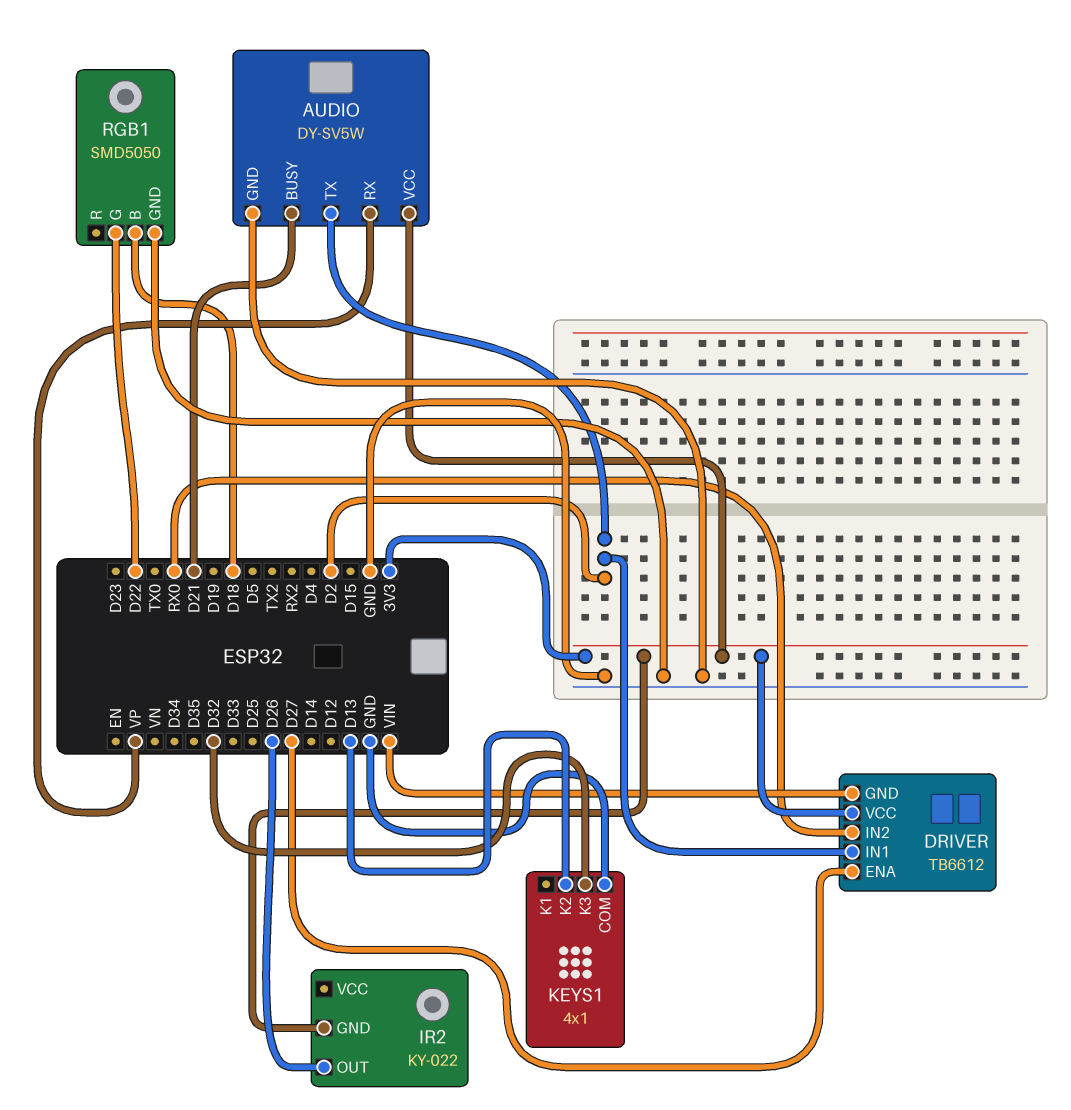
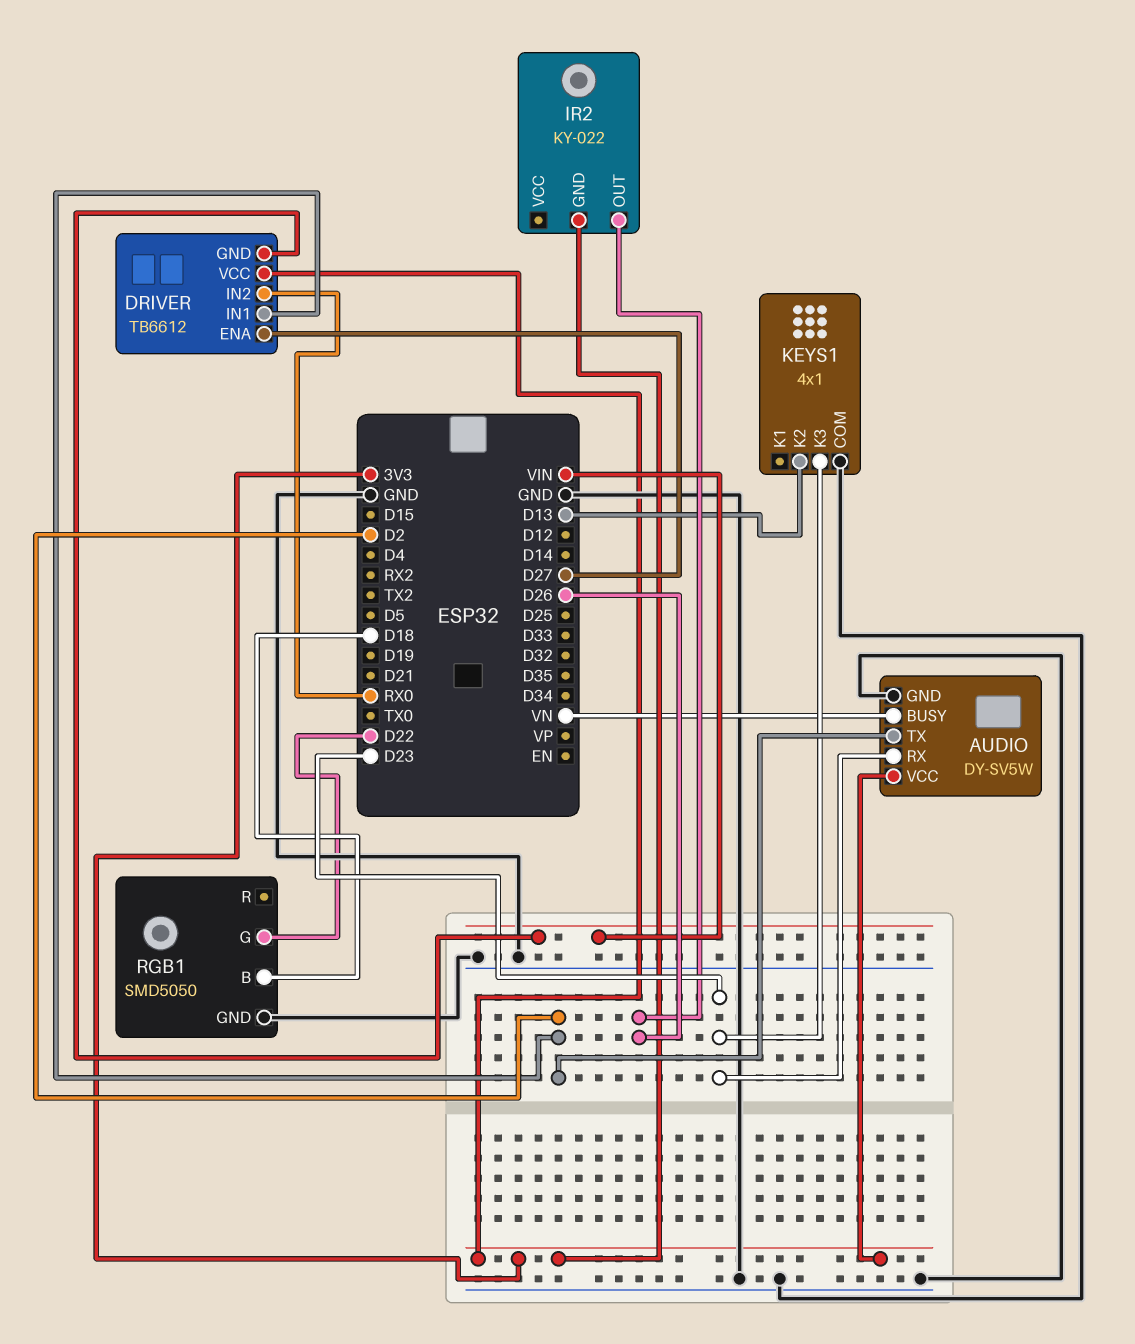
AUDIO pin BUSY: D21 -> VN
AUDIO pin RX: VP -> D23
KEYS1 pin K3: D32 -> D23

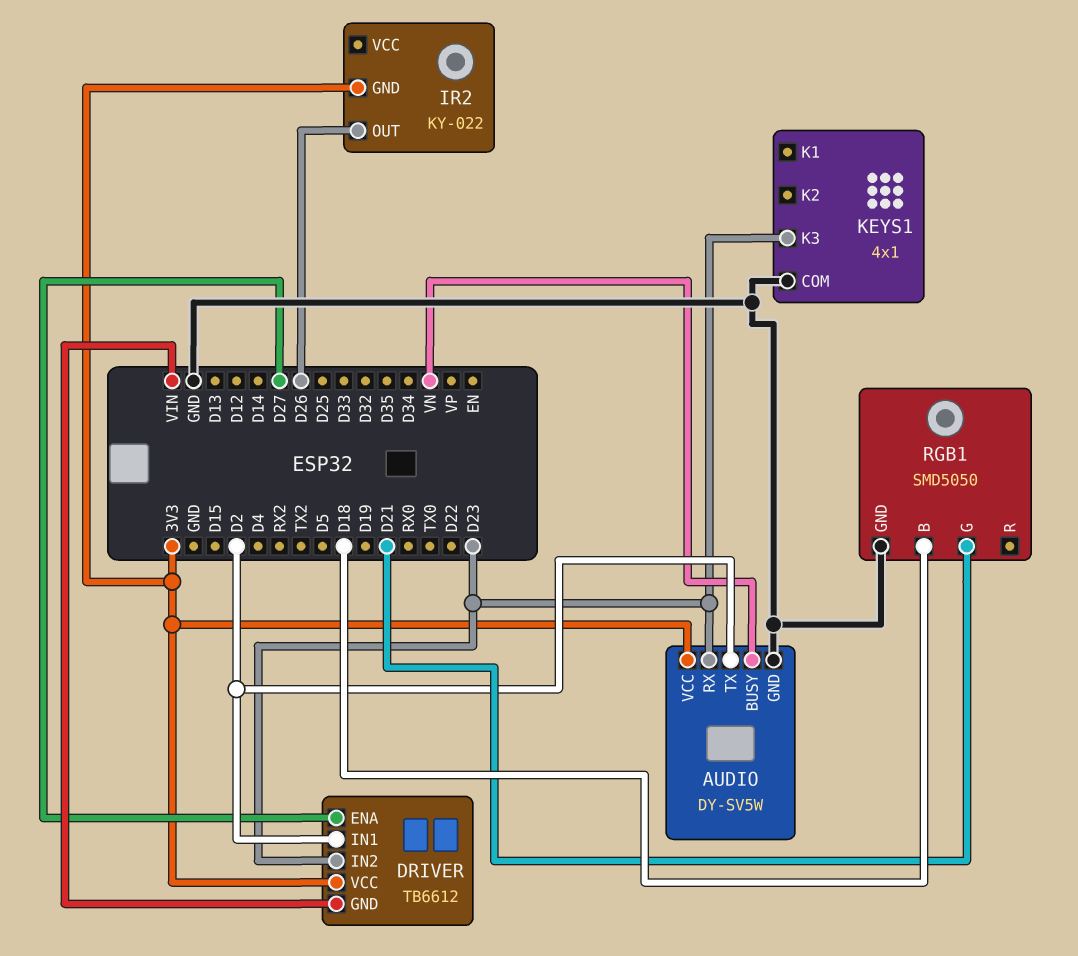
DRIVER pin IN2: RX0 -> D23
KEYS1 pin K2: D13 -> none
RGB1 pin G: D22 -> D21

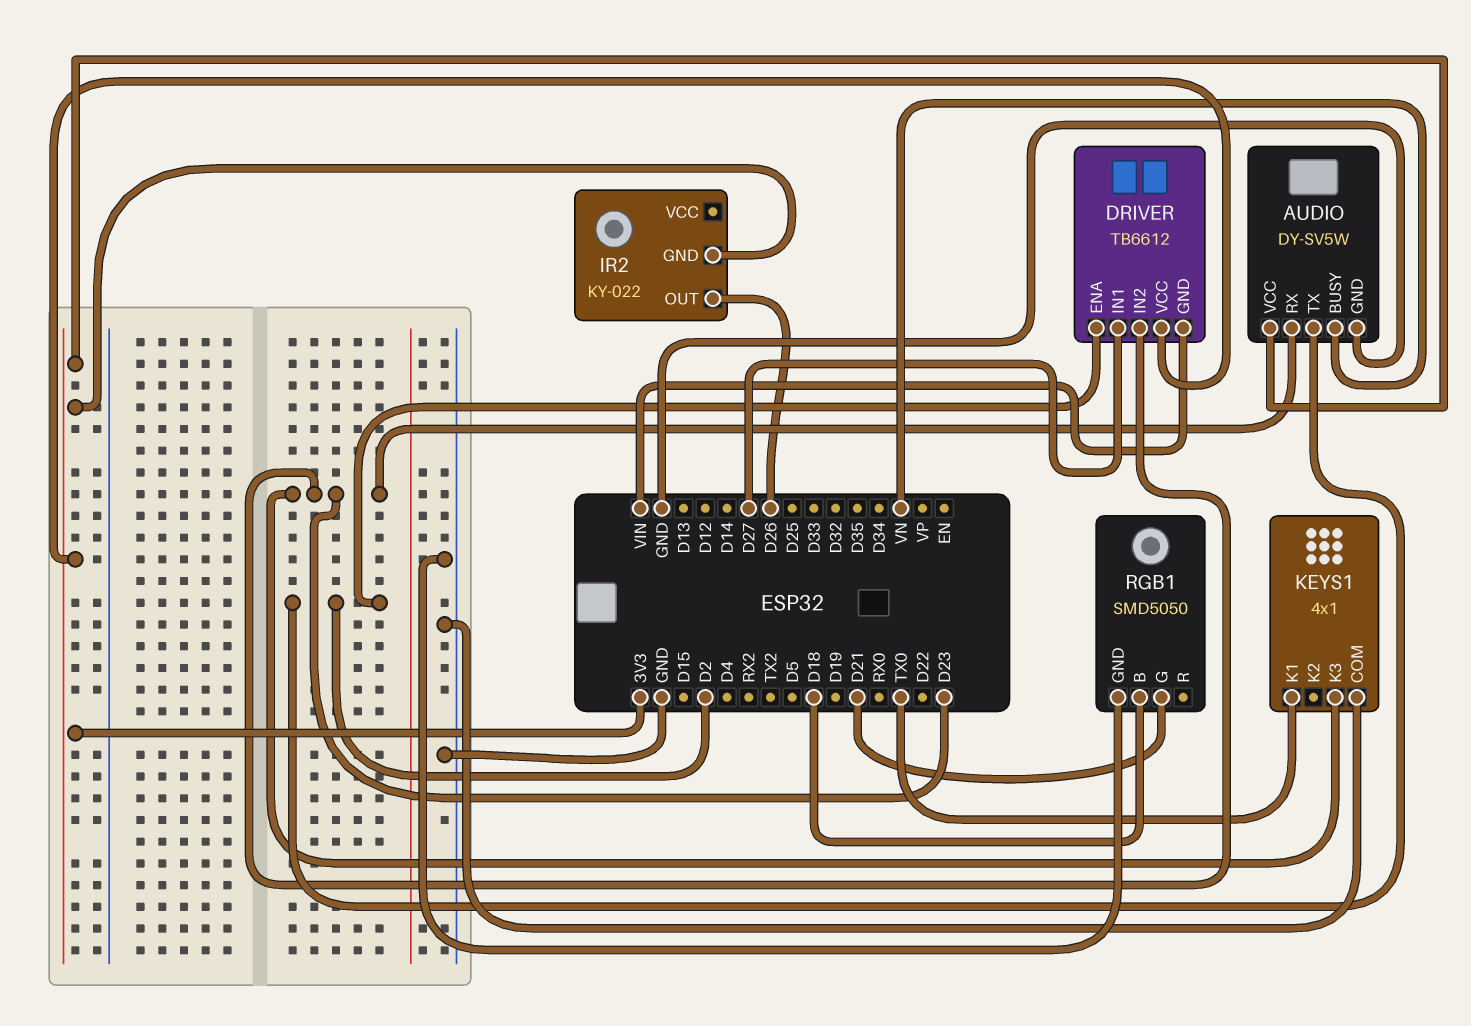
DRIVER pin ENA: D27 -> D2
DRIVER pin IN1: D2 -> D27
KEYS1 pin K1: none -> TX0

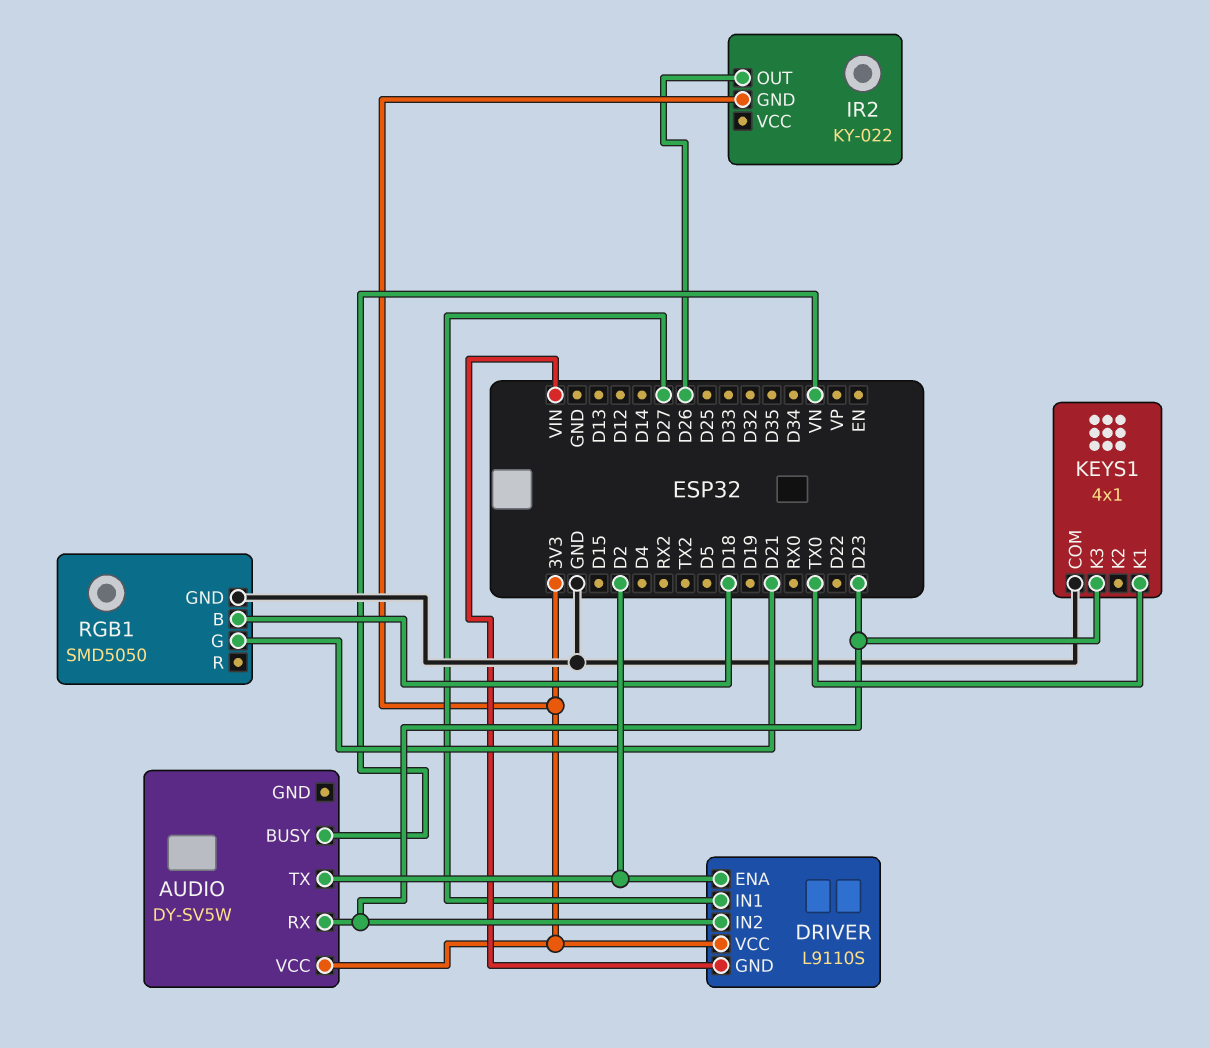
AUDIO pin GND: GND -> none
DRIVER: TB6612 -> L9110S

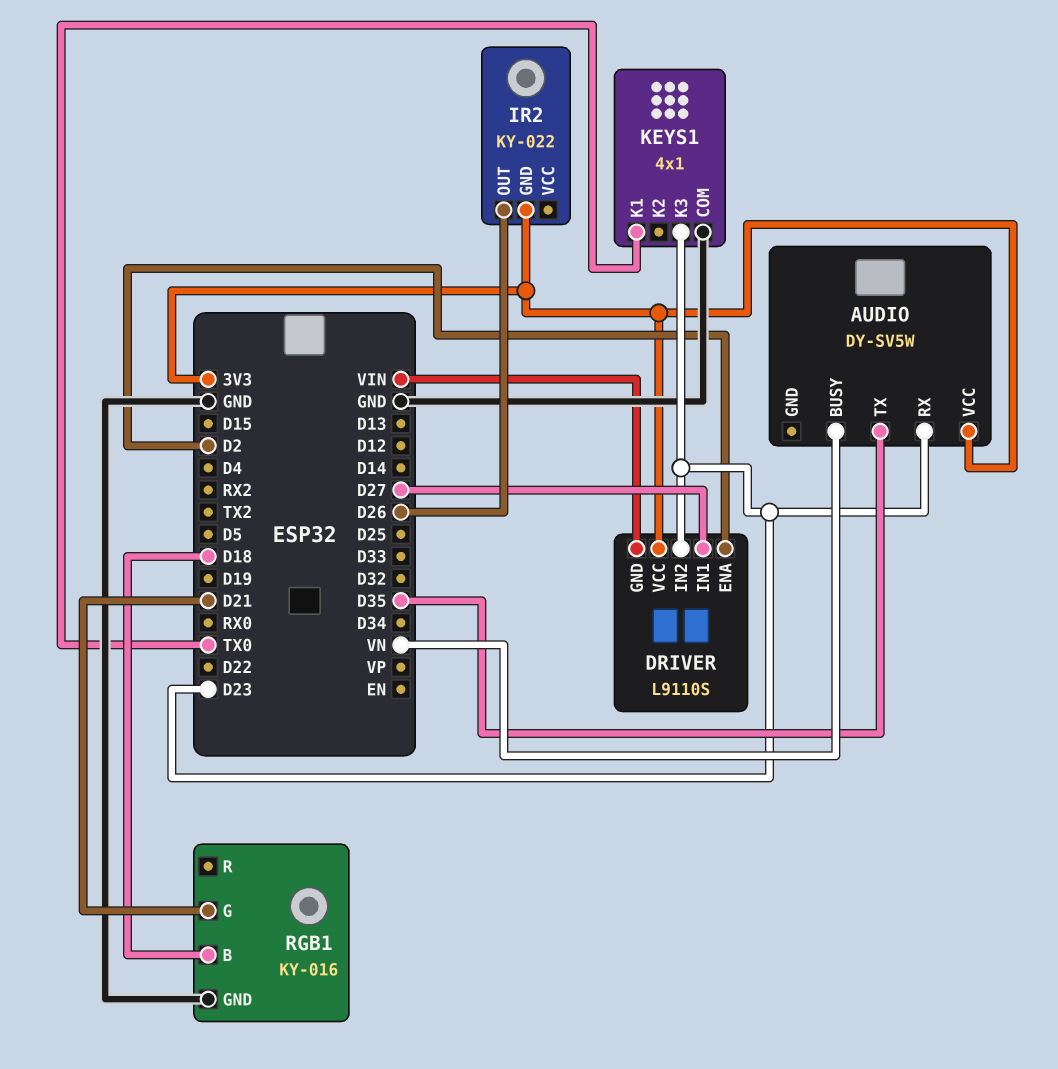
AUDIO pin TX: D2 -> D35
RGB1: SMD5050 -> KY-016

